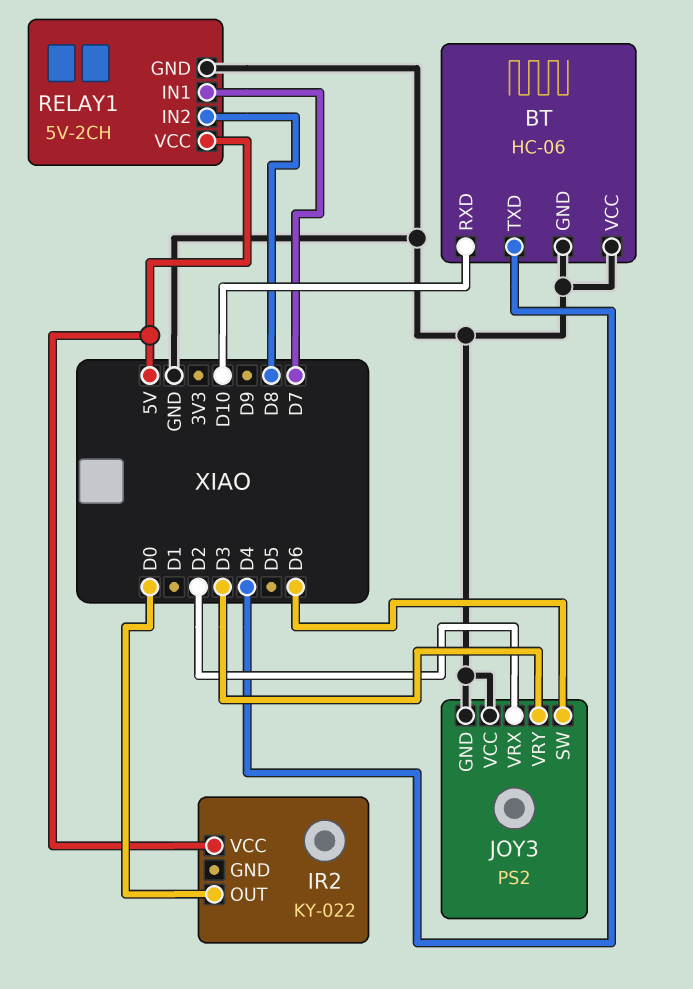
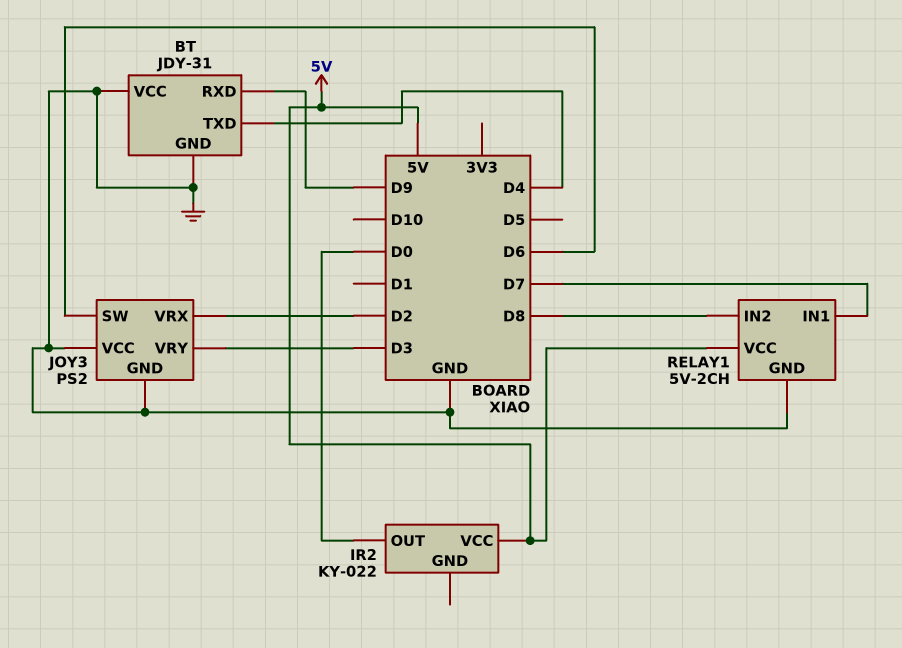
BT: HC-06 -> JDY-31
BT pin RXD: D10 -> D9

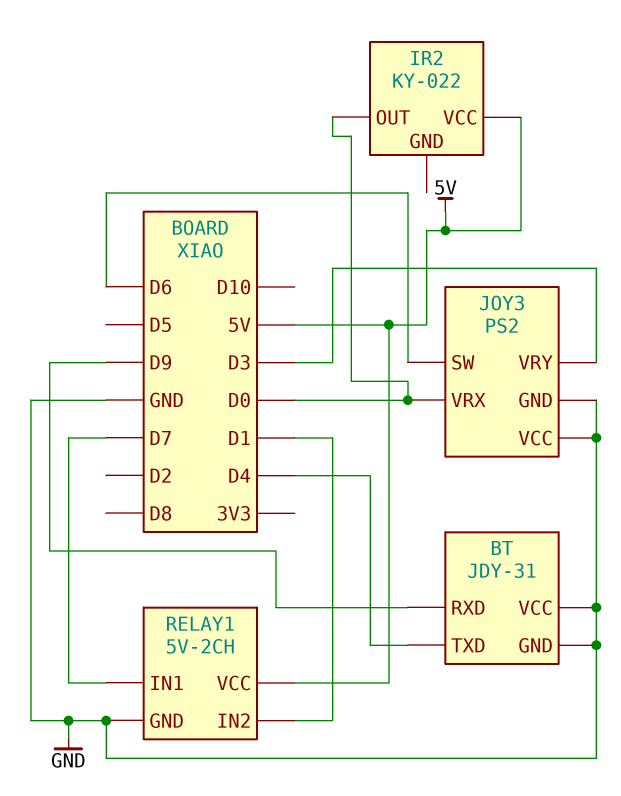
JOY3 pin VRX: D2 -> D0
RELAY1 pin IN2: D8 -> D1

